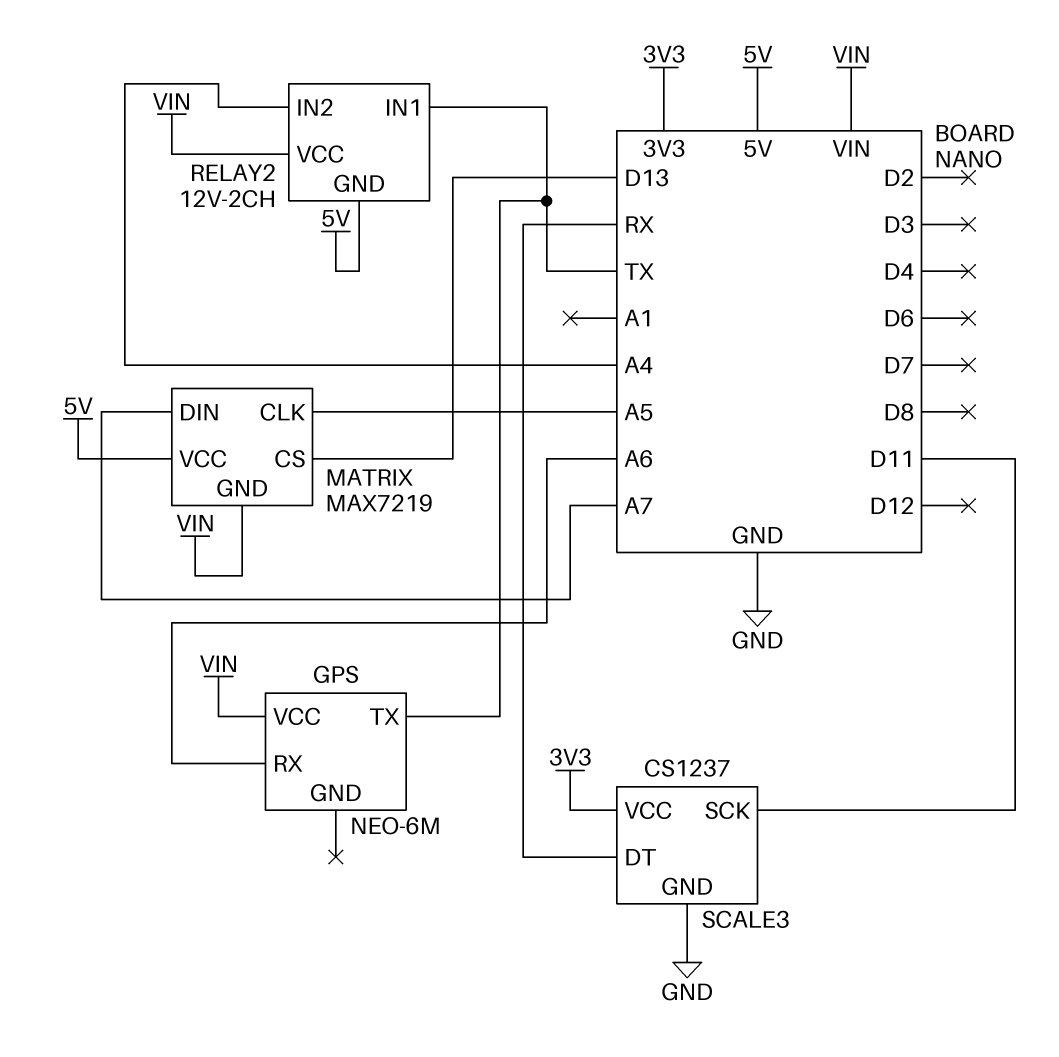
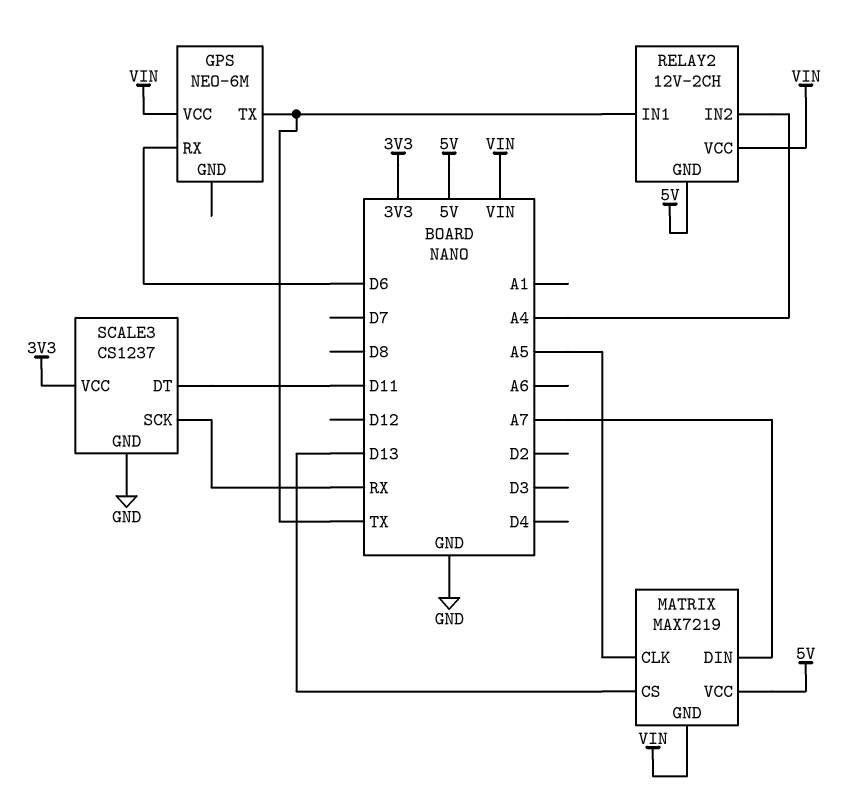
GPS pin RX: A6 -> D6
SCALE3 pin DT: RX -> D11
SCALE3 pin SCK: D11 -> RX

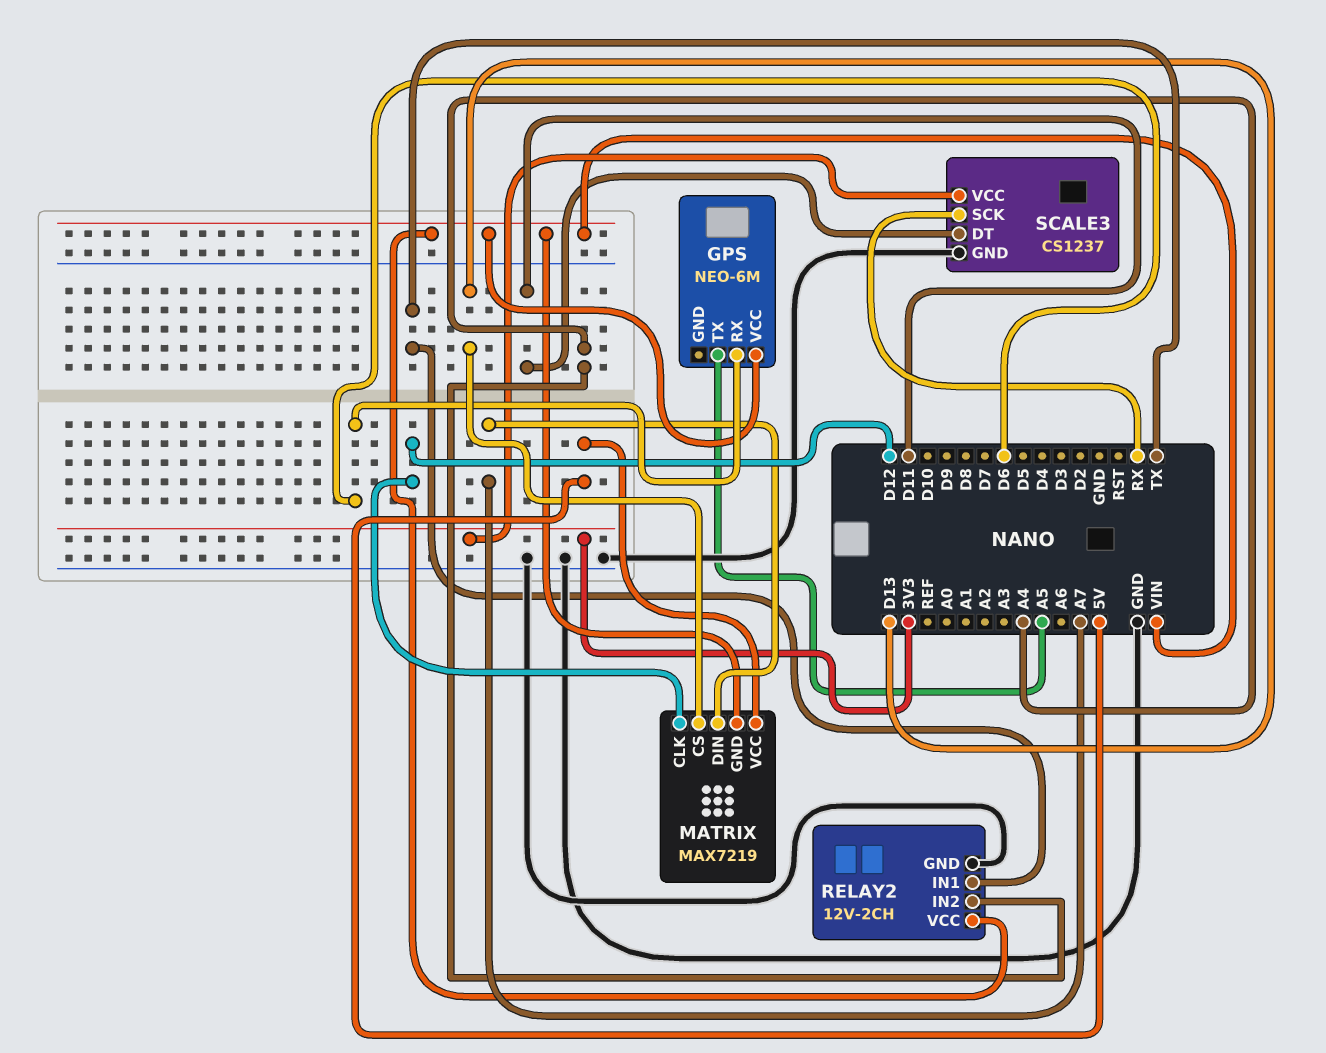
GPS pin TX: TX -> A5
MATRIX pin CLK: A5 -> D12
RELAY2 pin GND: 5V -> GND

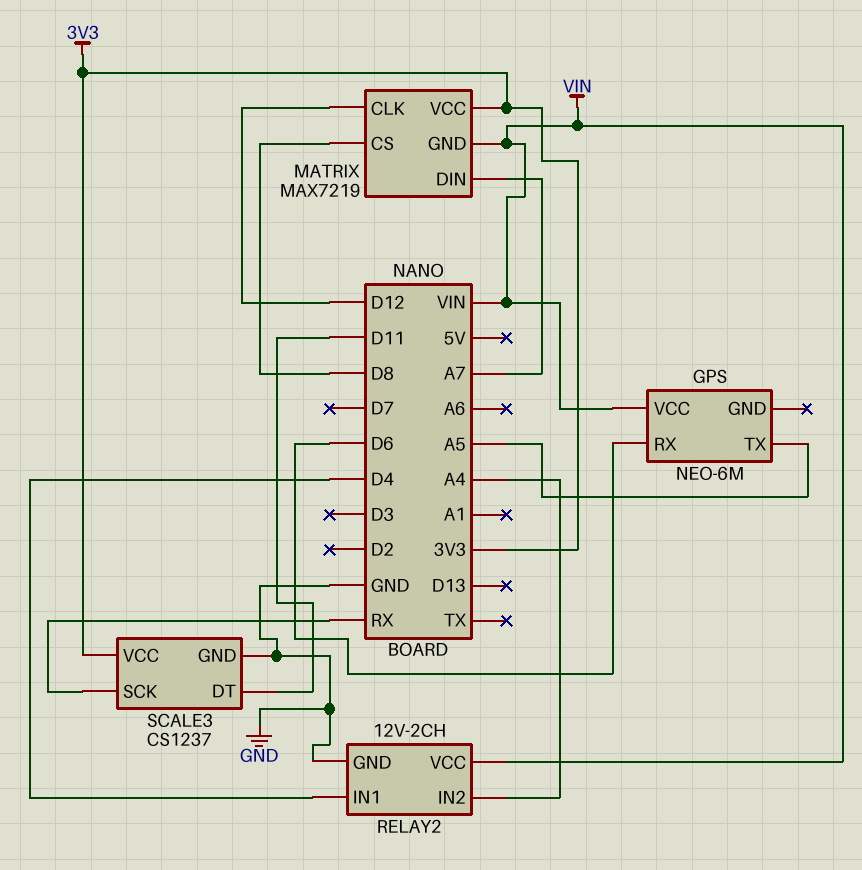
MATRIX pin CS: D13 -> D8
MATRIX pin VCC: 5V -> 3V3
RELAY2 pin IN1: TX -> D4

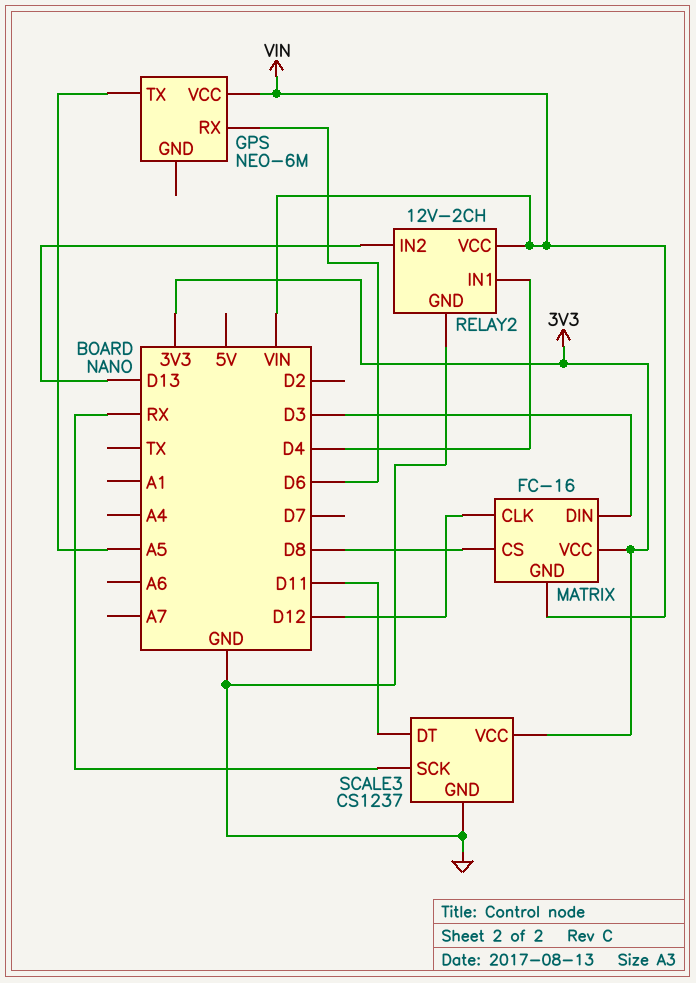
MATRIX: MAX7219 -> FC-16
MATRIX pin DIN: A7 -> D3
RELAY2 pin IN2: A4 -> D13

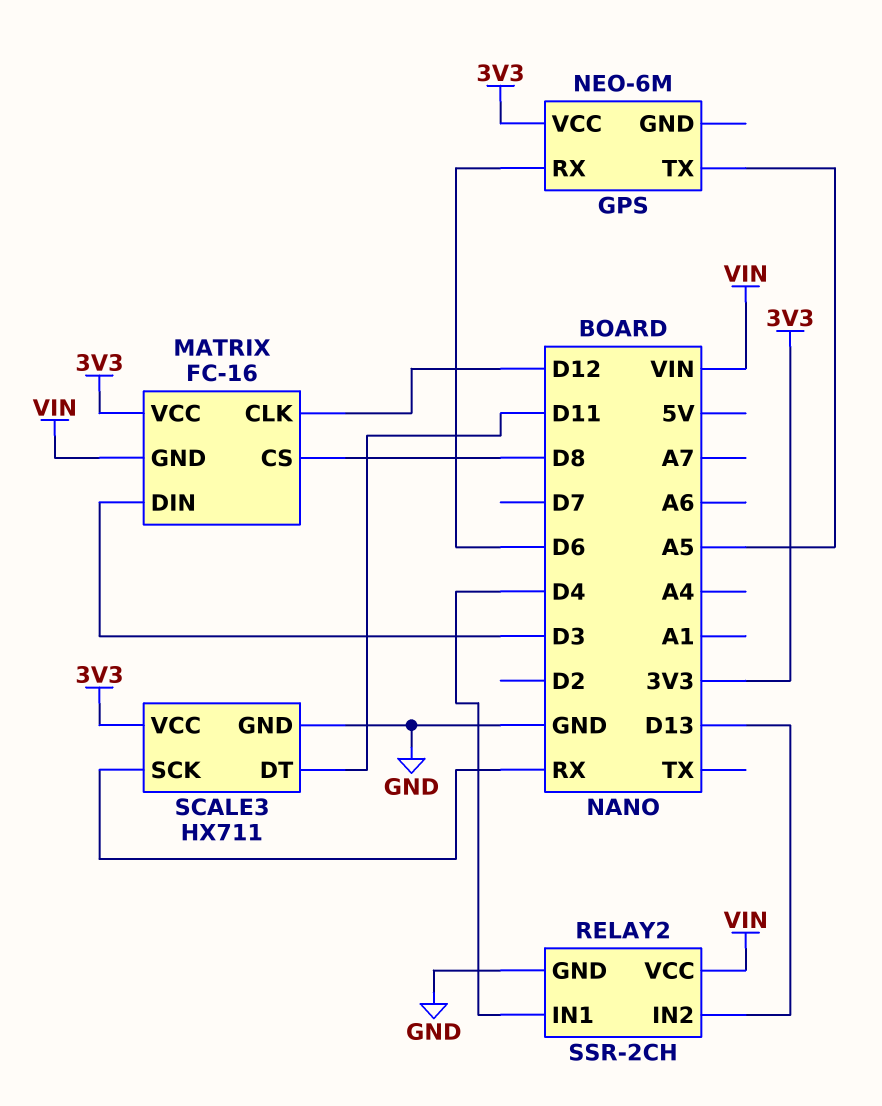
GPS pin VCC: VIN -> 3V3
RELAY2: 12V-2CH -> SSR-2CH
SCALE3: CS1237 -> HX711

